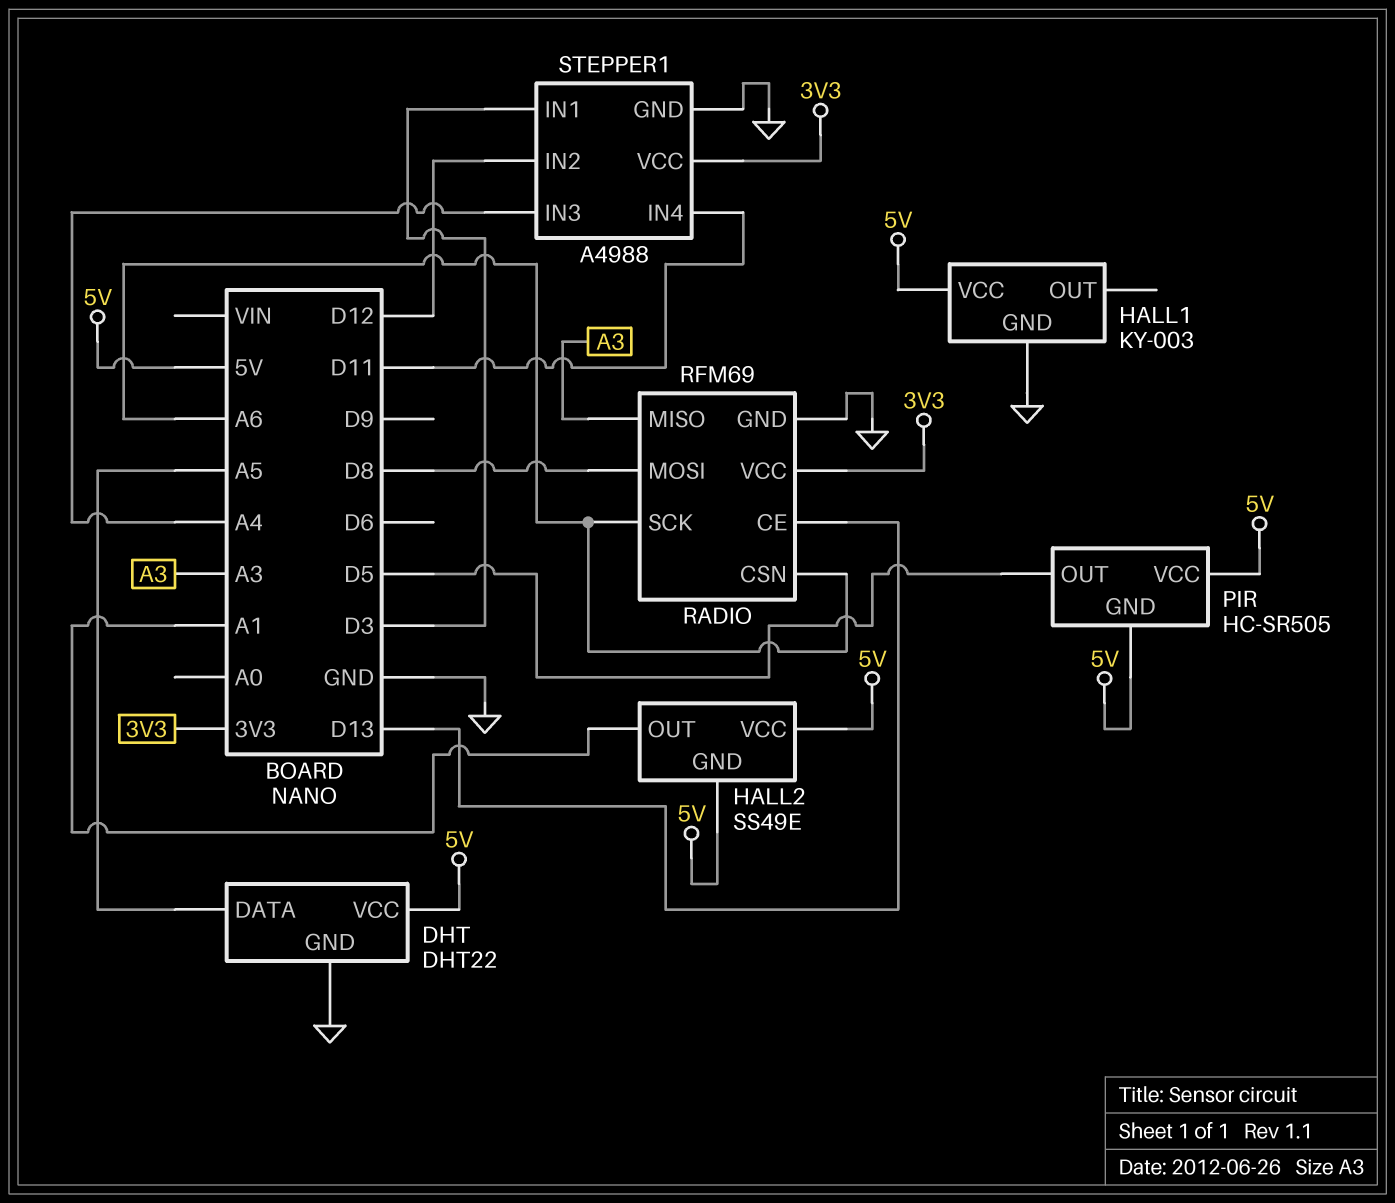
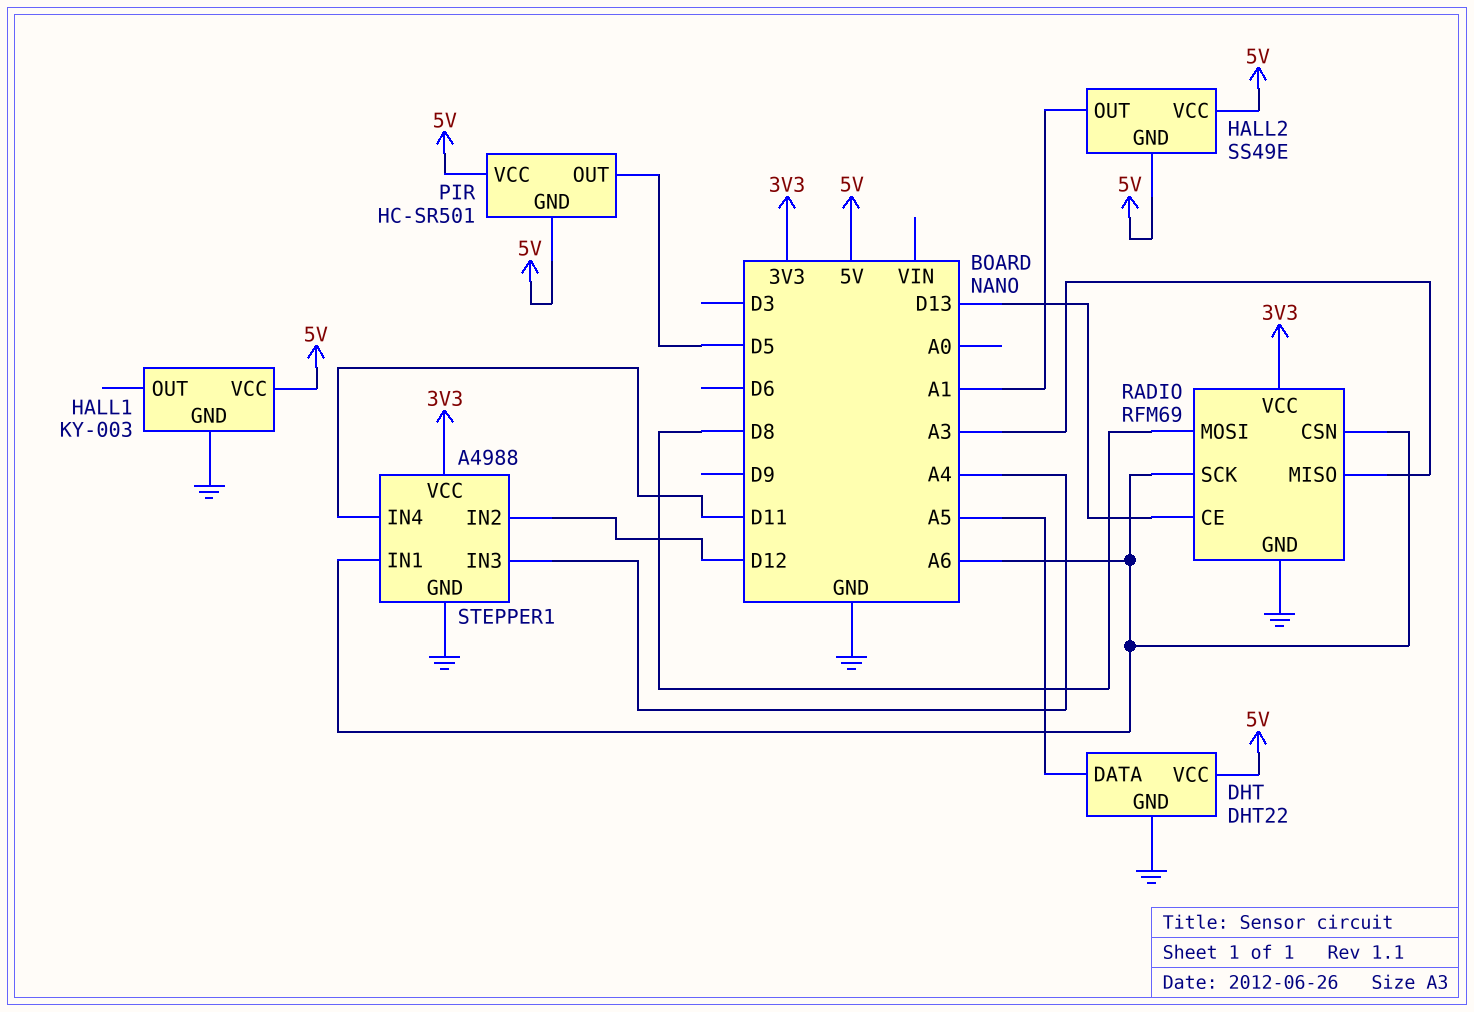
PIR: HC-SR505 -> HC-SR501
STEPPER1 pin IN1: D3 -> A6

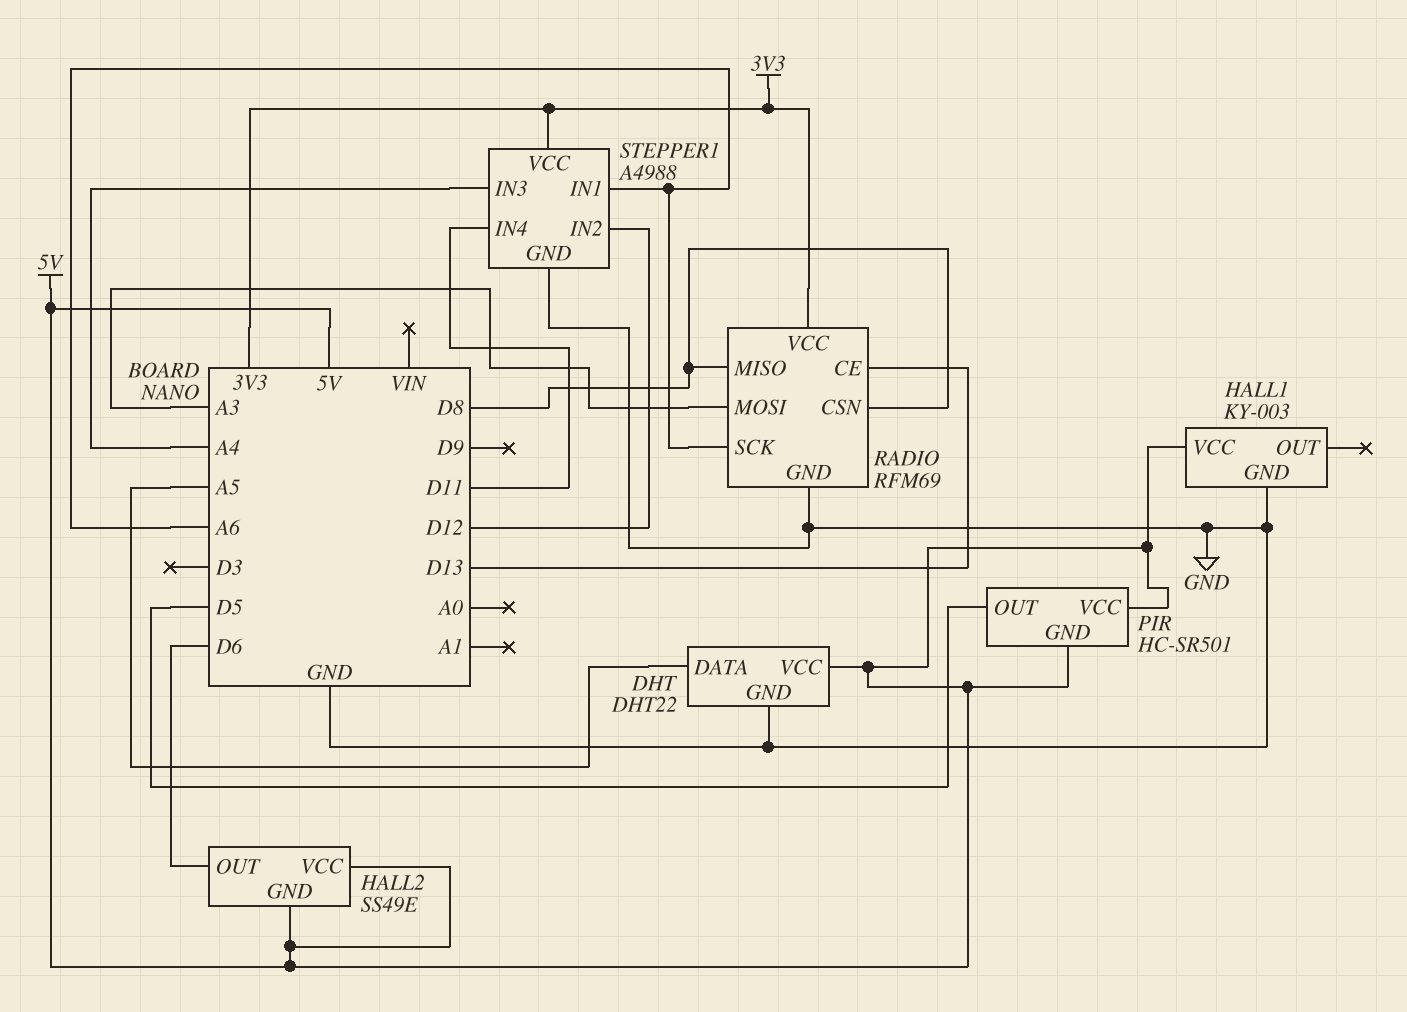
HALL2 pin OUT: A1 -> D6
RADIO pin CSN: A6 -> D8
RADIO pin MISO: A3 -> D8
RADIO pin MOSI: D8 -> A3

